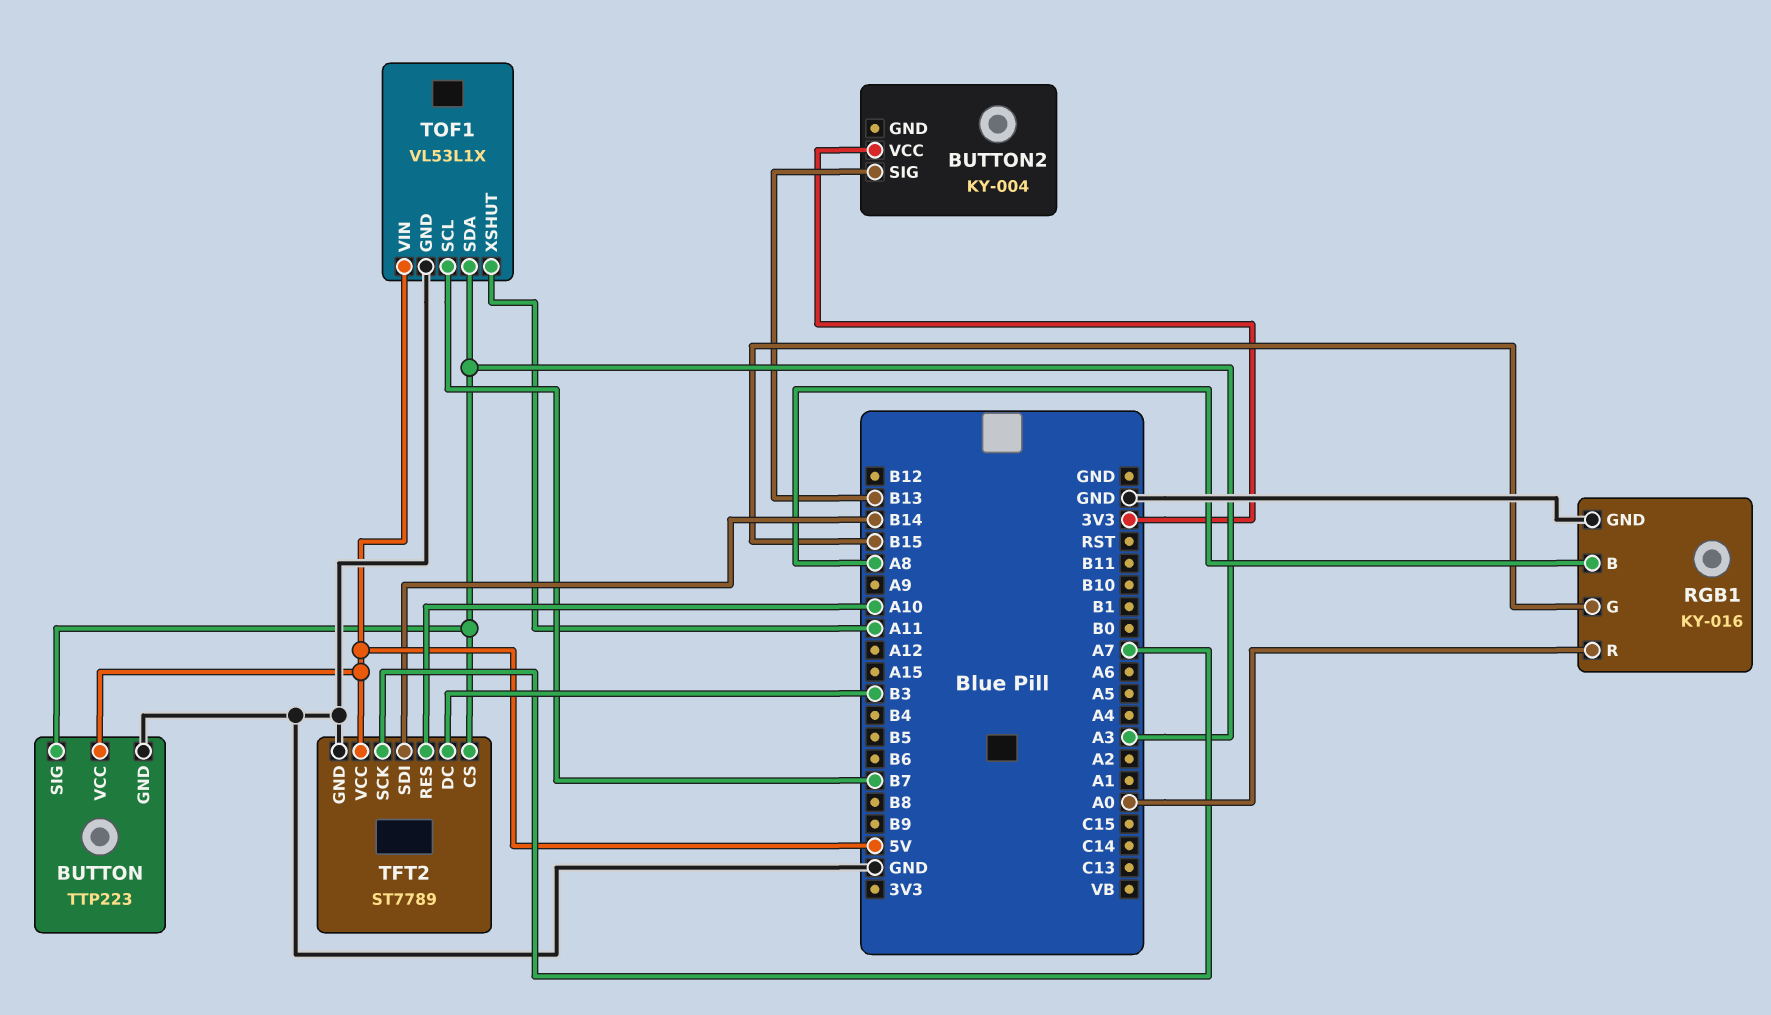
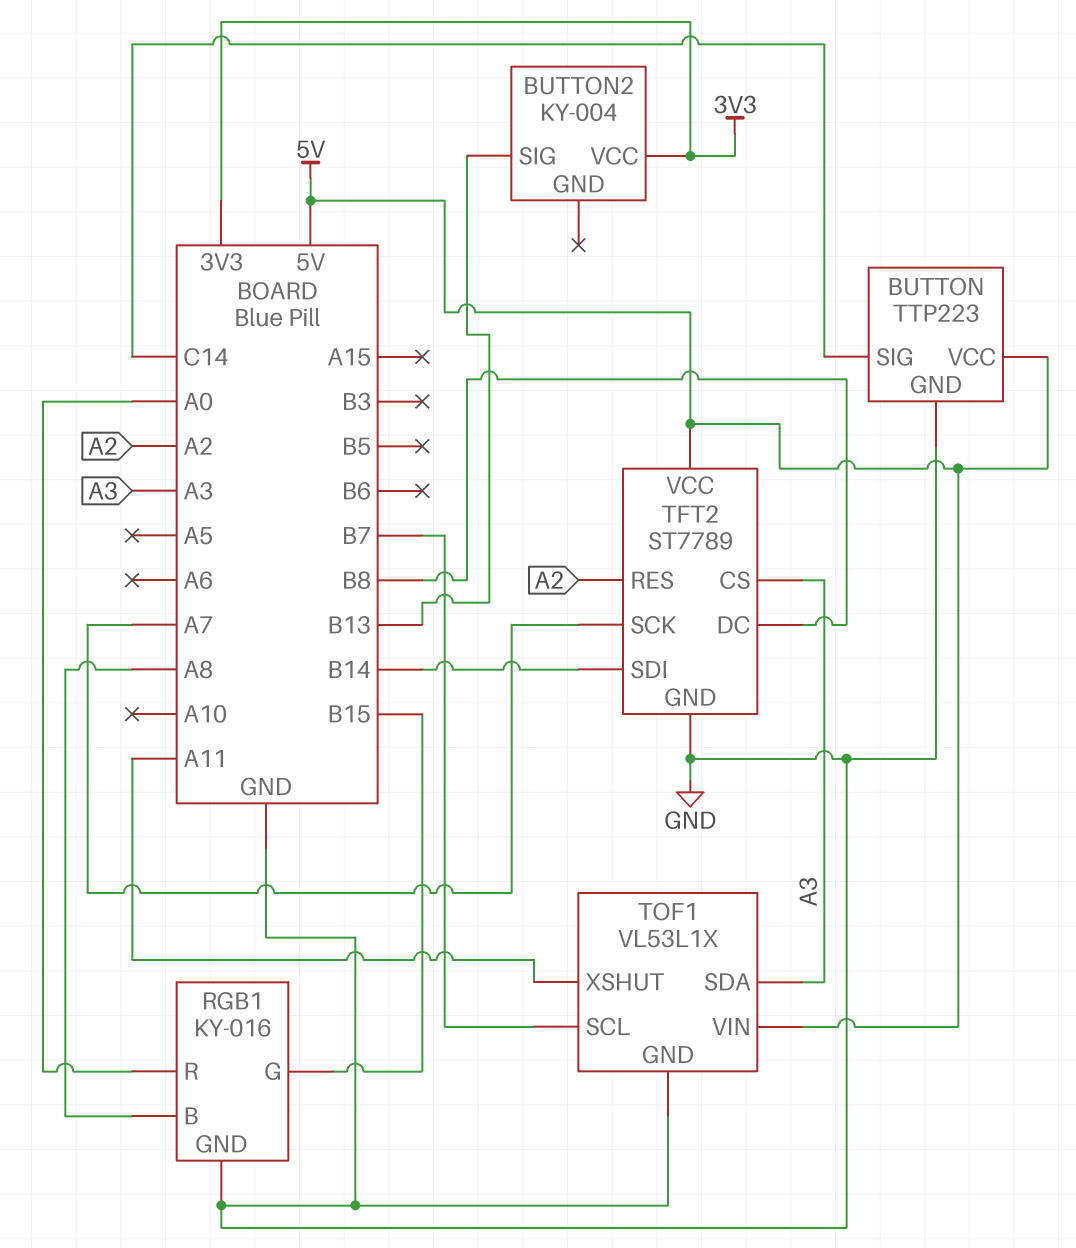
BUTTON pin SIG: A3 -> C14
TFT2 pin DC: B3 -> B8
TFT2 pin RES: A10 -> A2

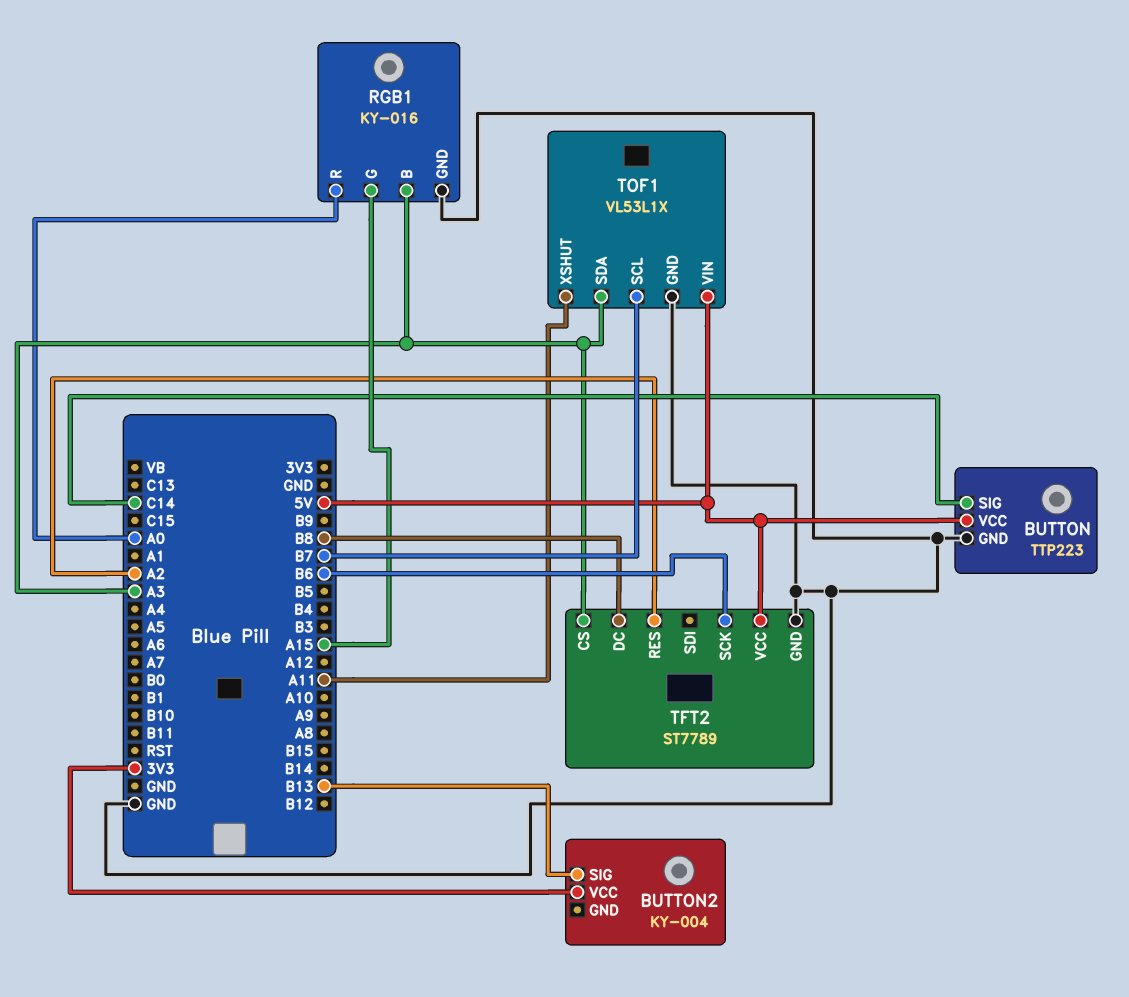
RGB1 pin B: A8 -> A3
RGB1 pin G: B15 -> A15
TFT2 pin SCK: A7 -> B6
TFT2 pin SDI: B14 -> none

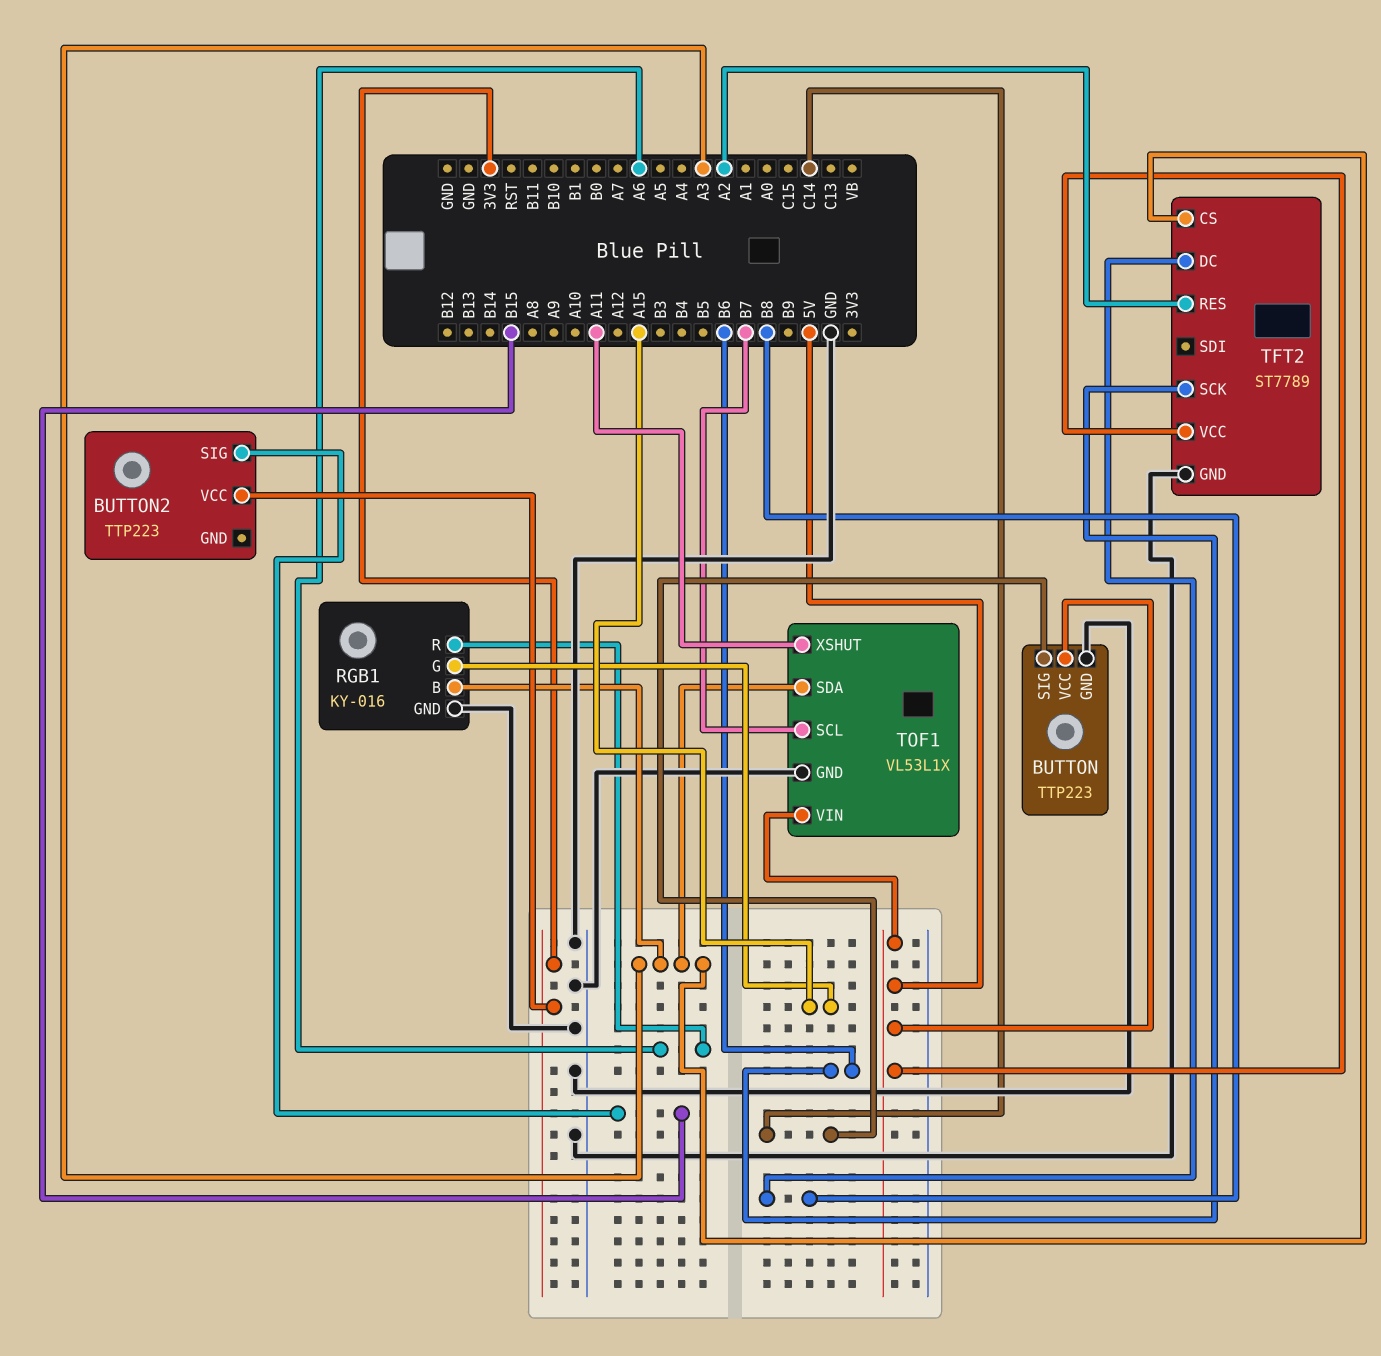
BUTTON2: KY-004 -> TTP223
BUTTON2 pin SIG: B13 -> B15
RGB1 pin R: A0 -> A6

